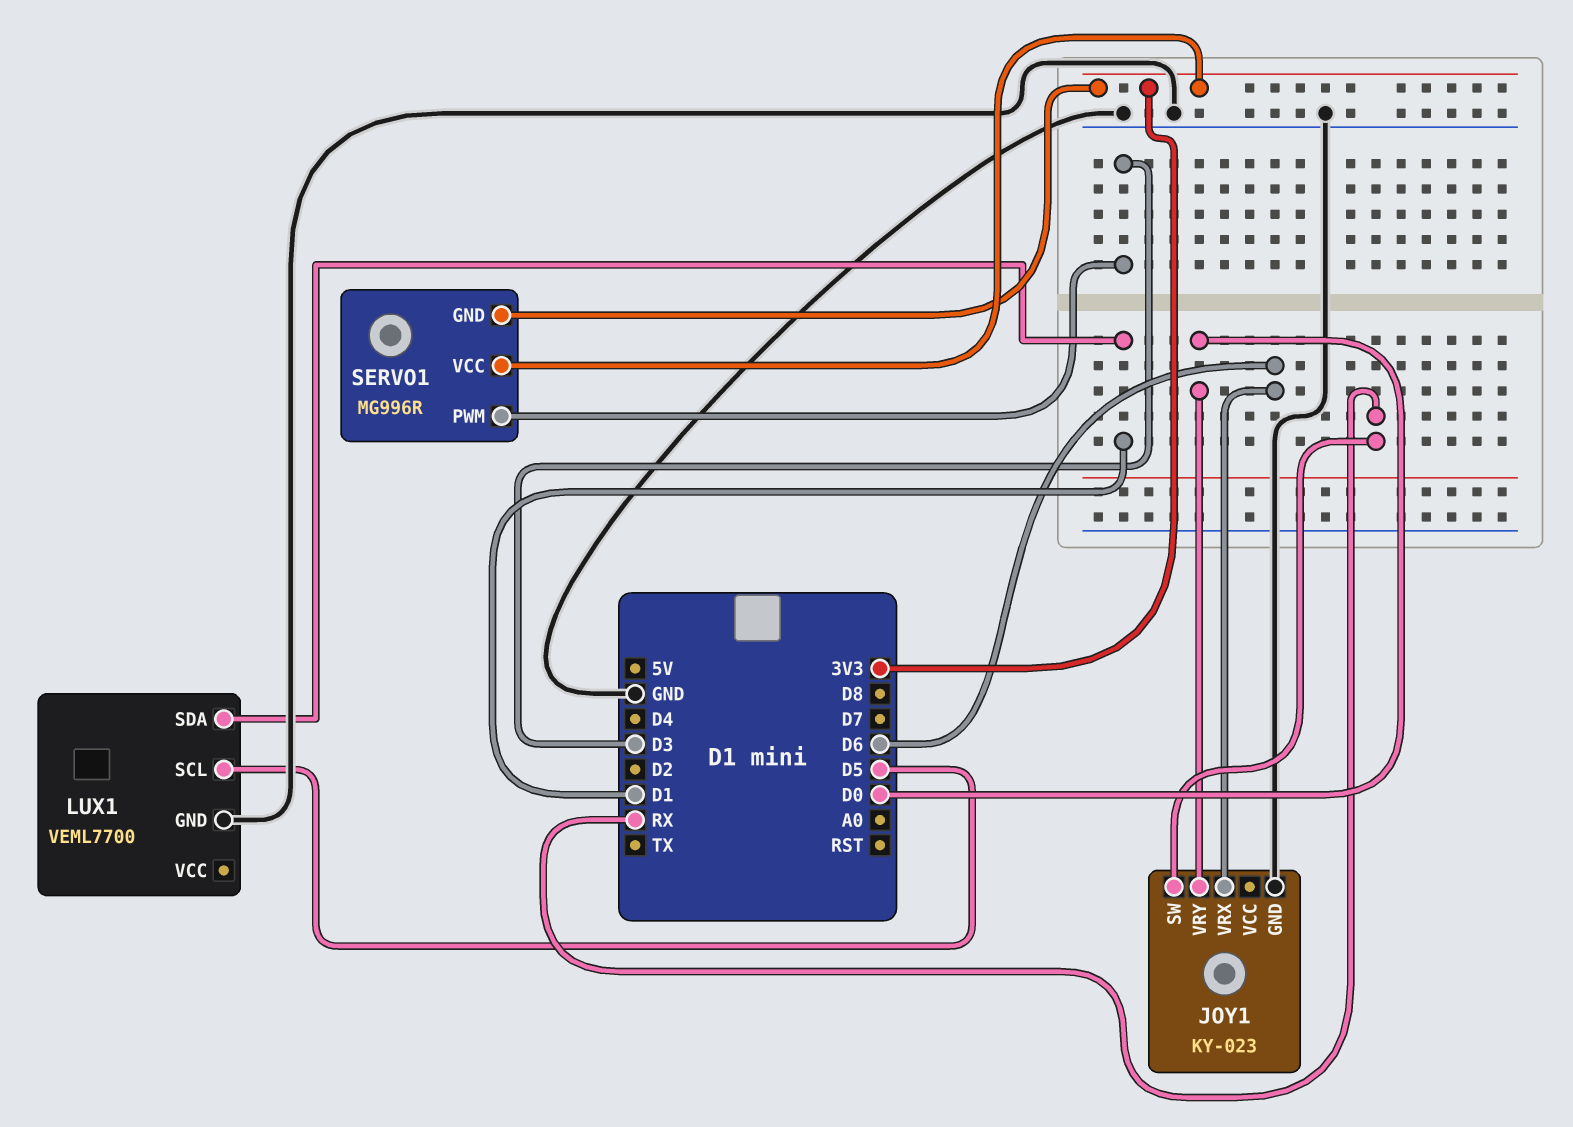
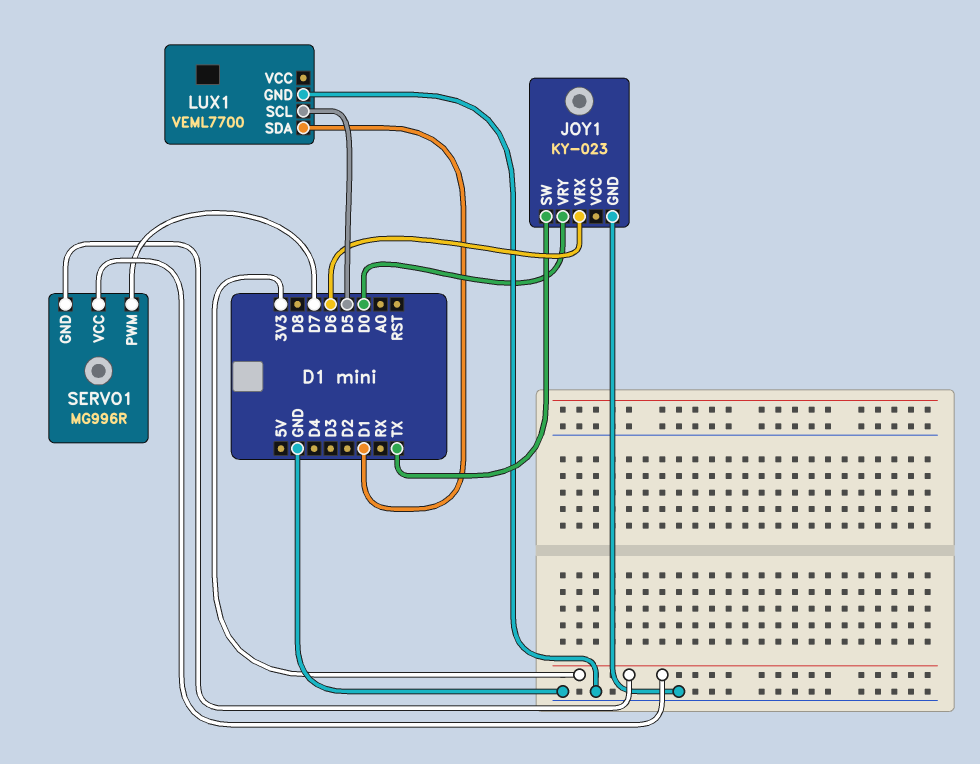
JOY1 pin SW: RX -> TX
SERVO1 pin PWM: D3 -> D7

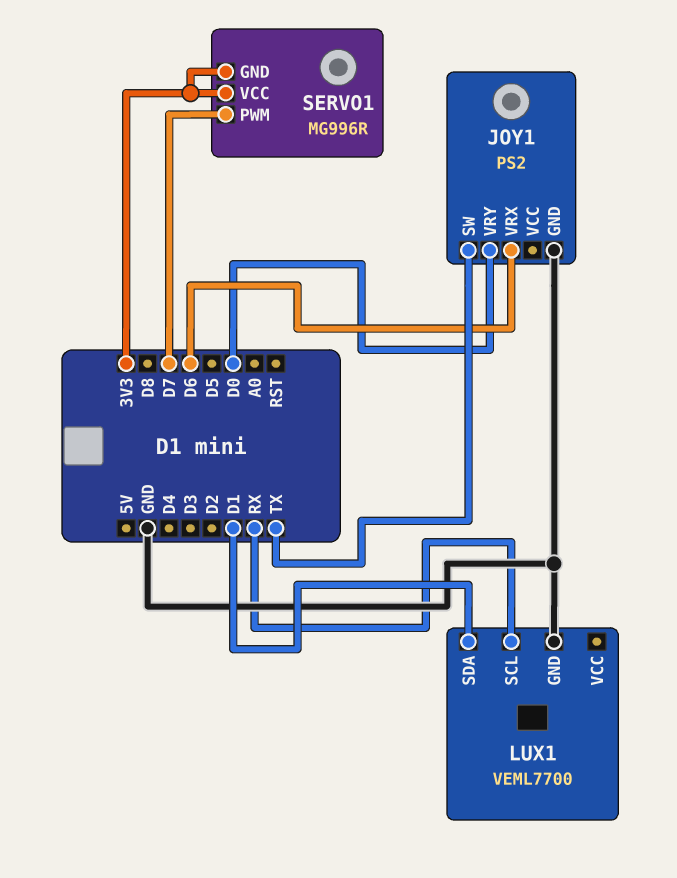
JOY1: KY-023 -> PS2
LUX1 pin SCL: D5 -> RX

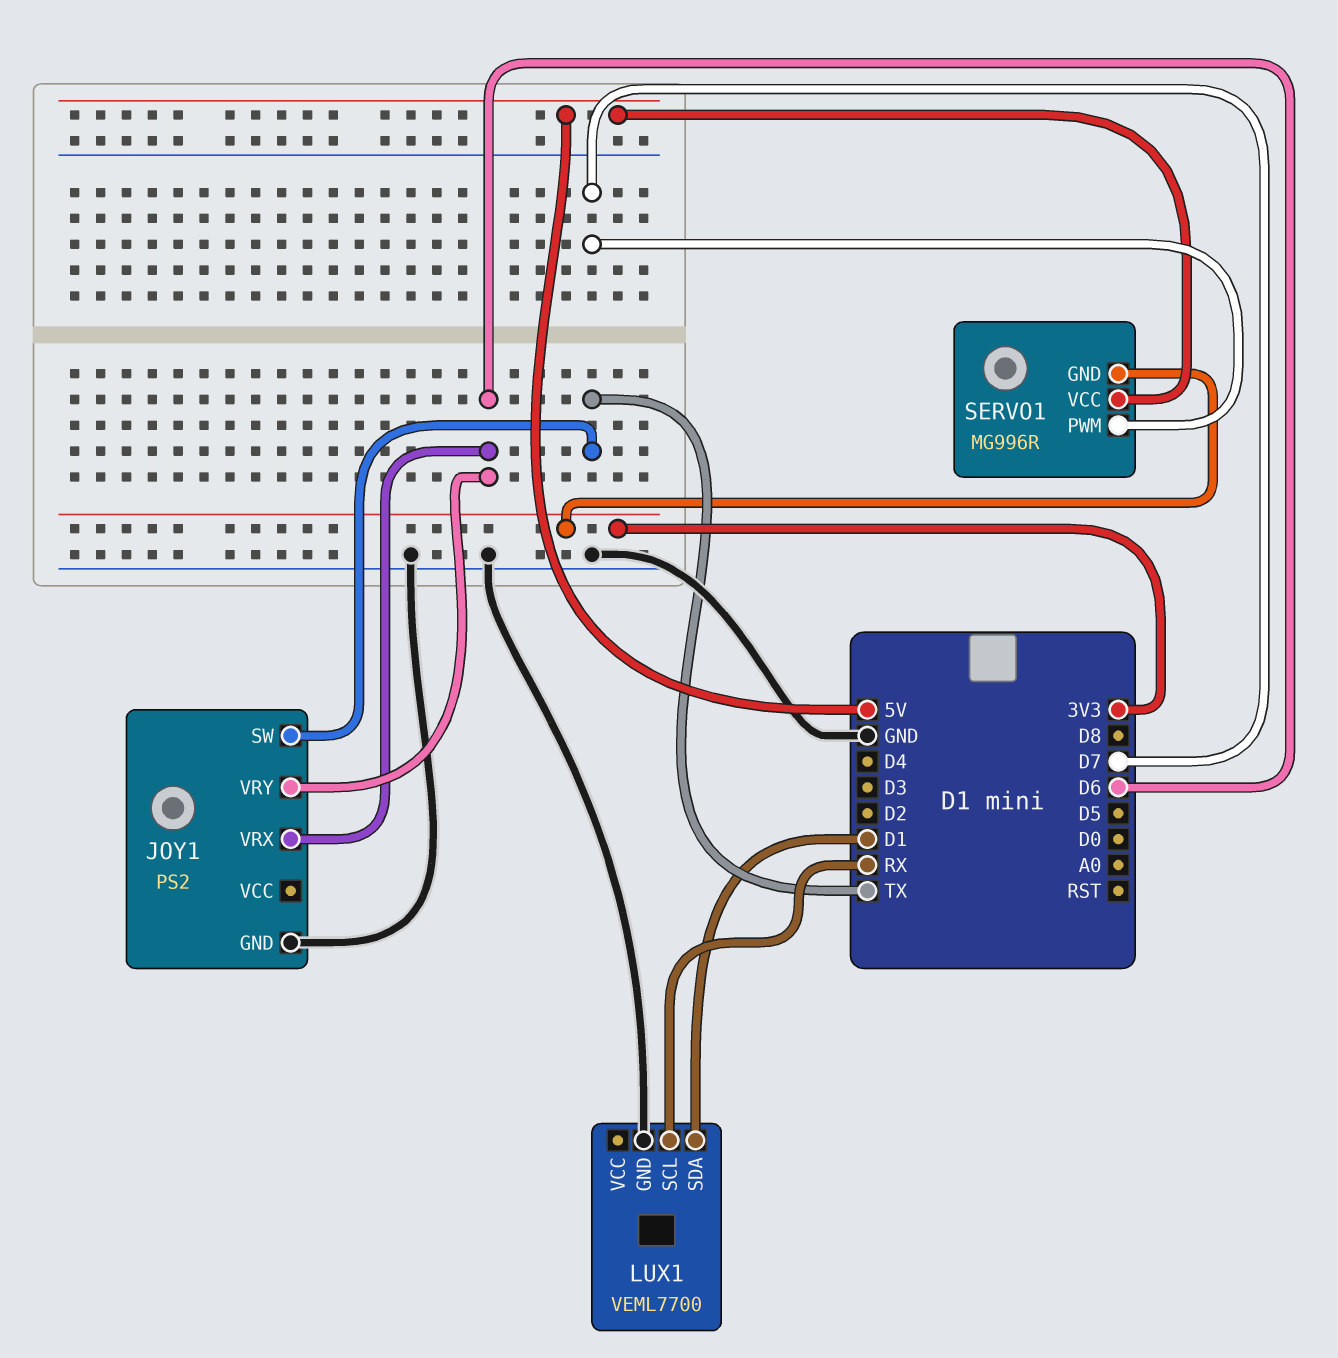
JOY1 pin VRY: D0 -> D6
SERVO1 pin VCC: 3V3 -> 5V

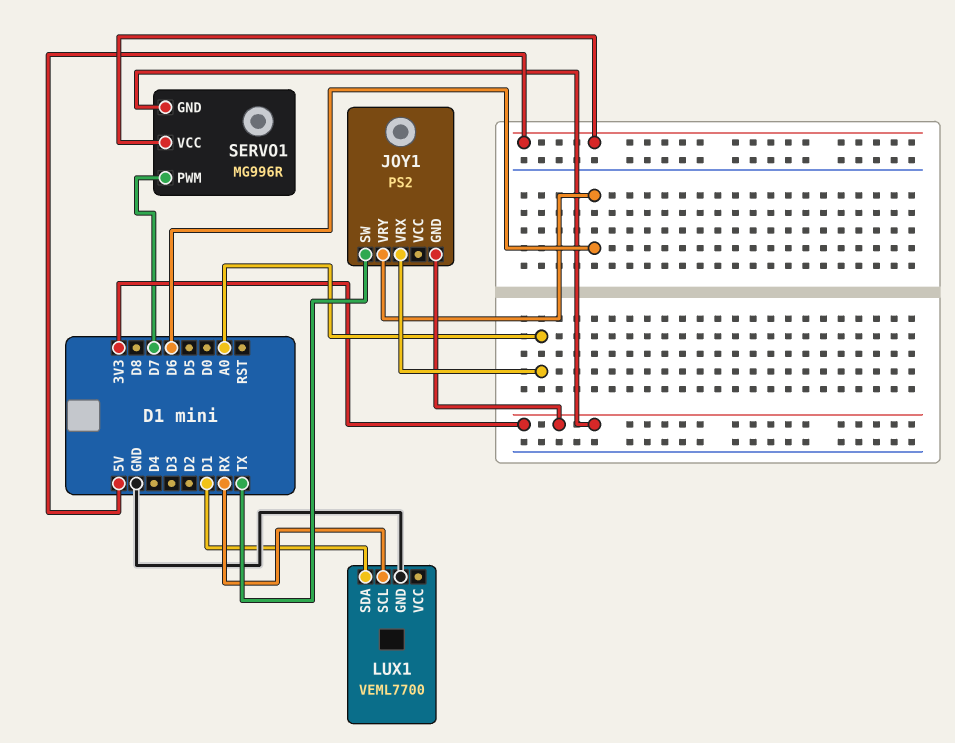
JOY1 pin GND: GND -> 3V3
JOY1 pin VRX: D6 -> A0

